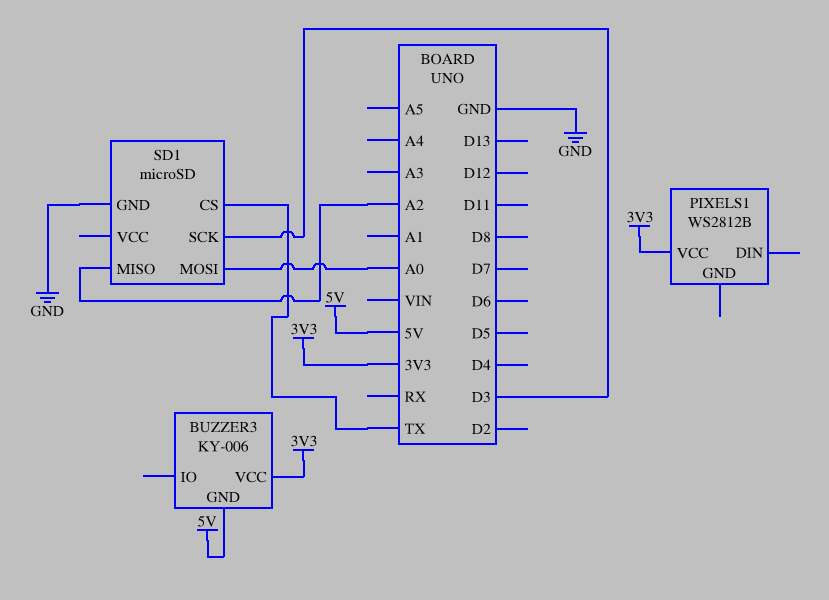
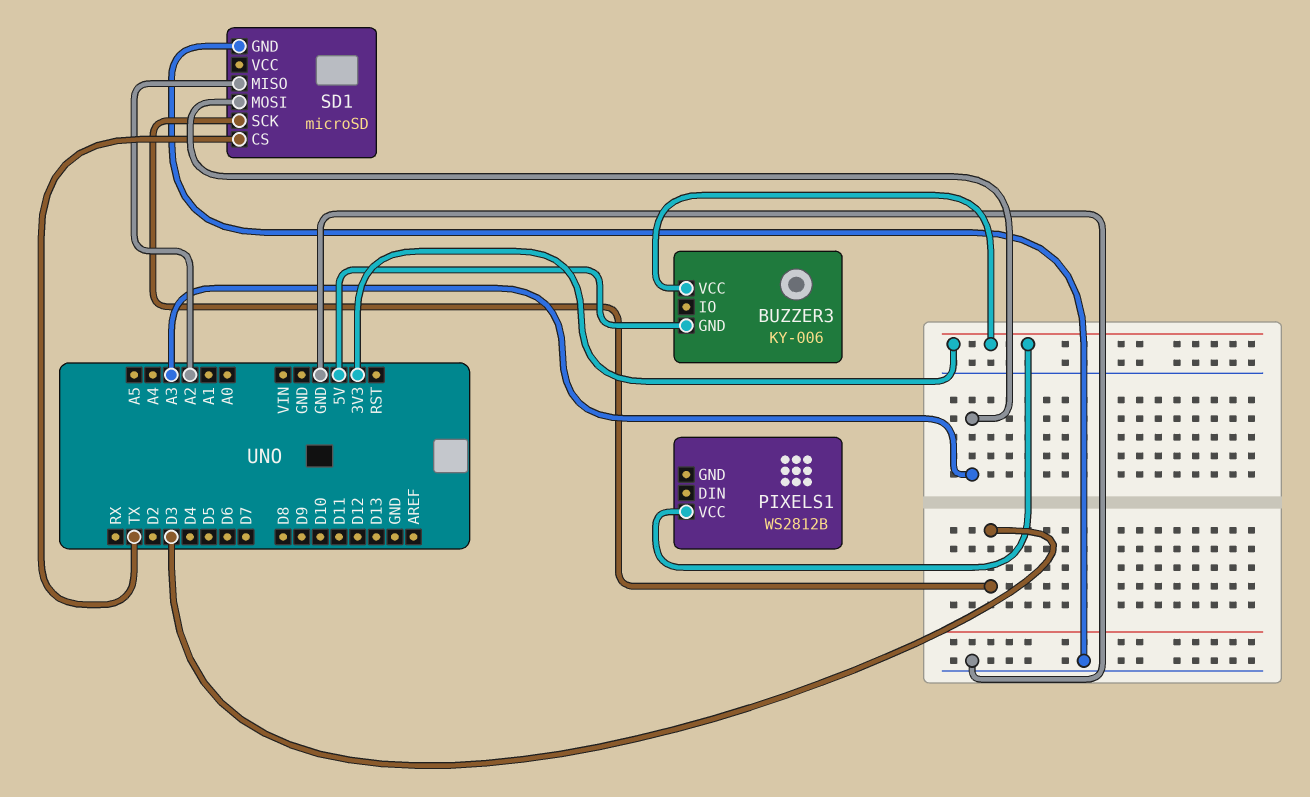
SD1 pin MOSI: A0 -> A3

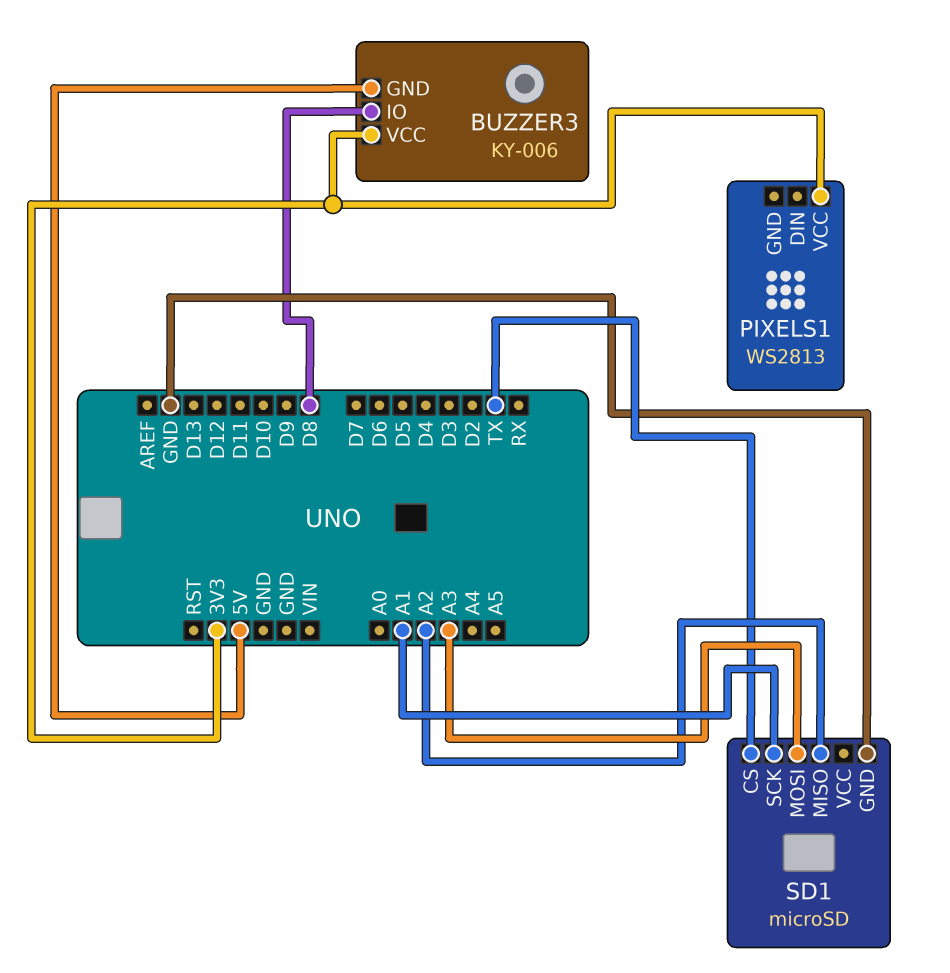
BUZZER3 pin IO: none -> D8
PIXELS1: WS2812B -> WS2813
SD1 pin SCK: D3 -> A1

